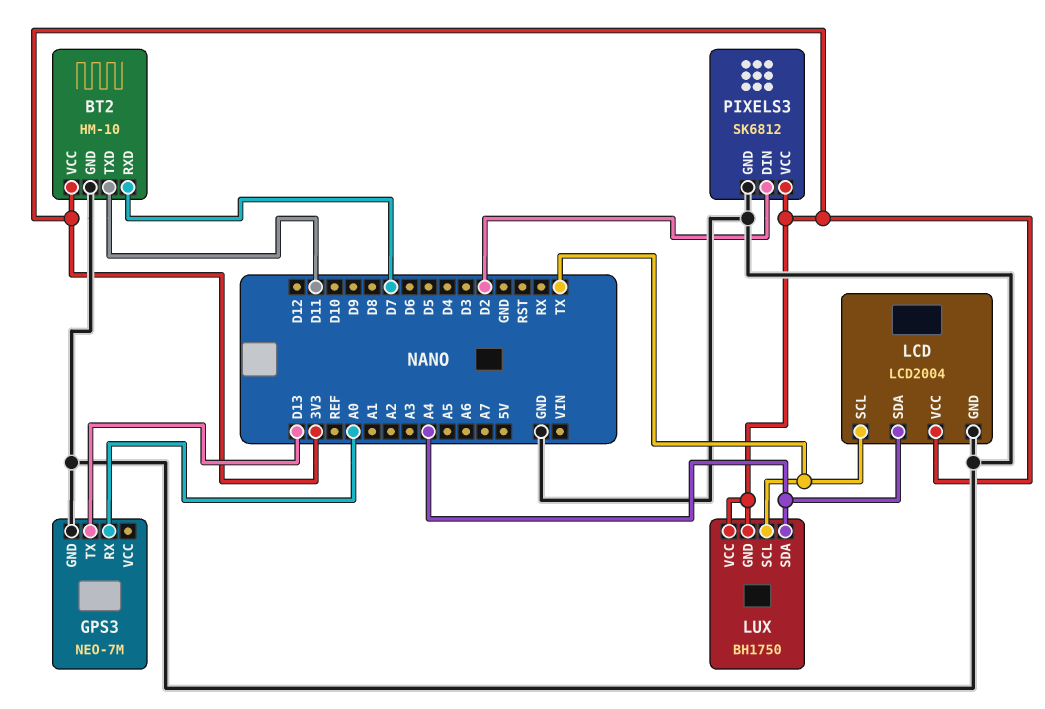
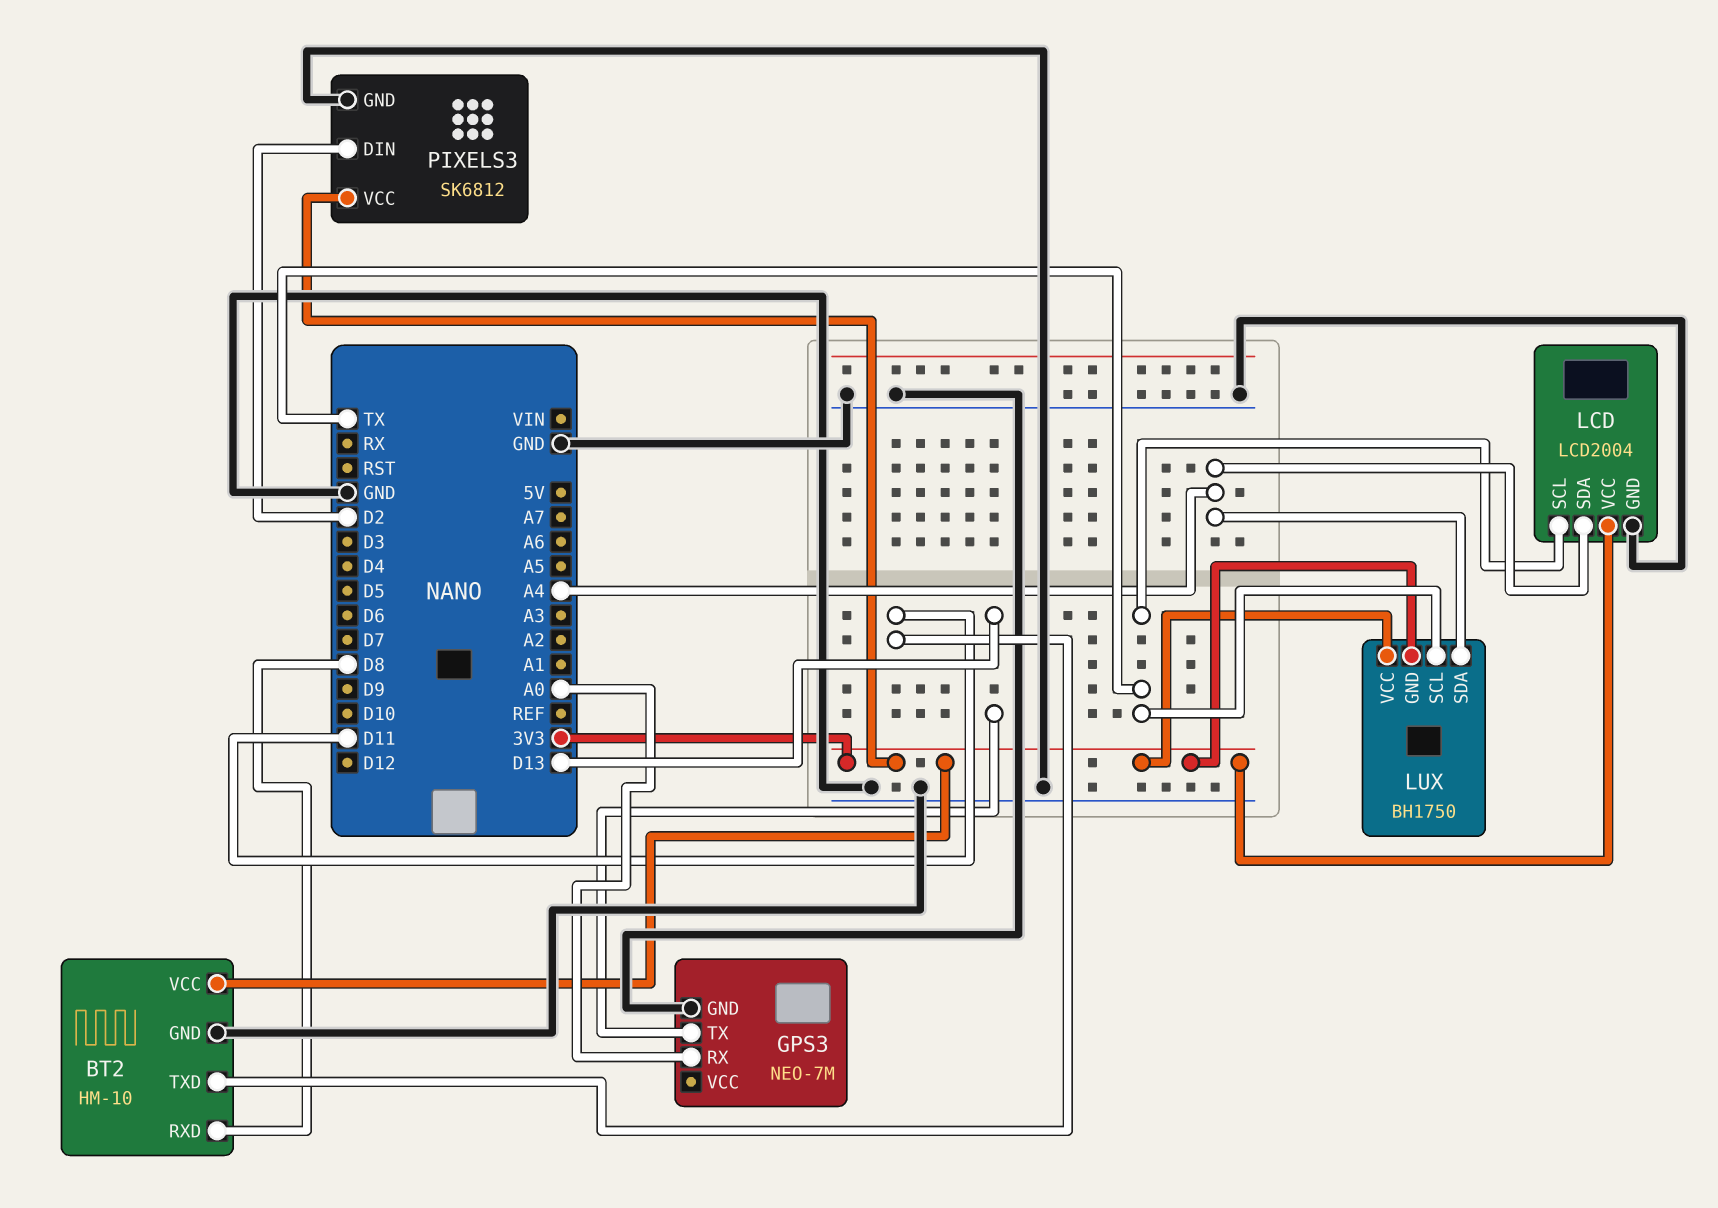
BT2 pin RXD: D7 -> D8

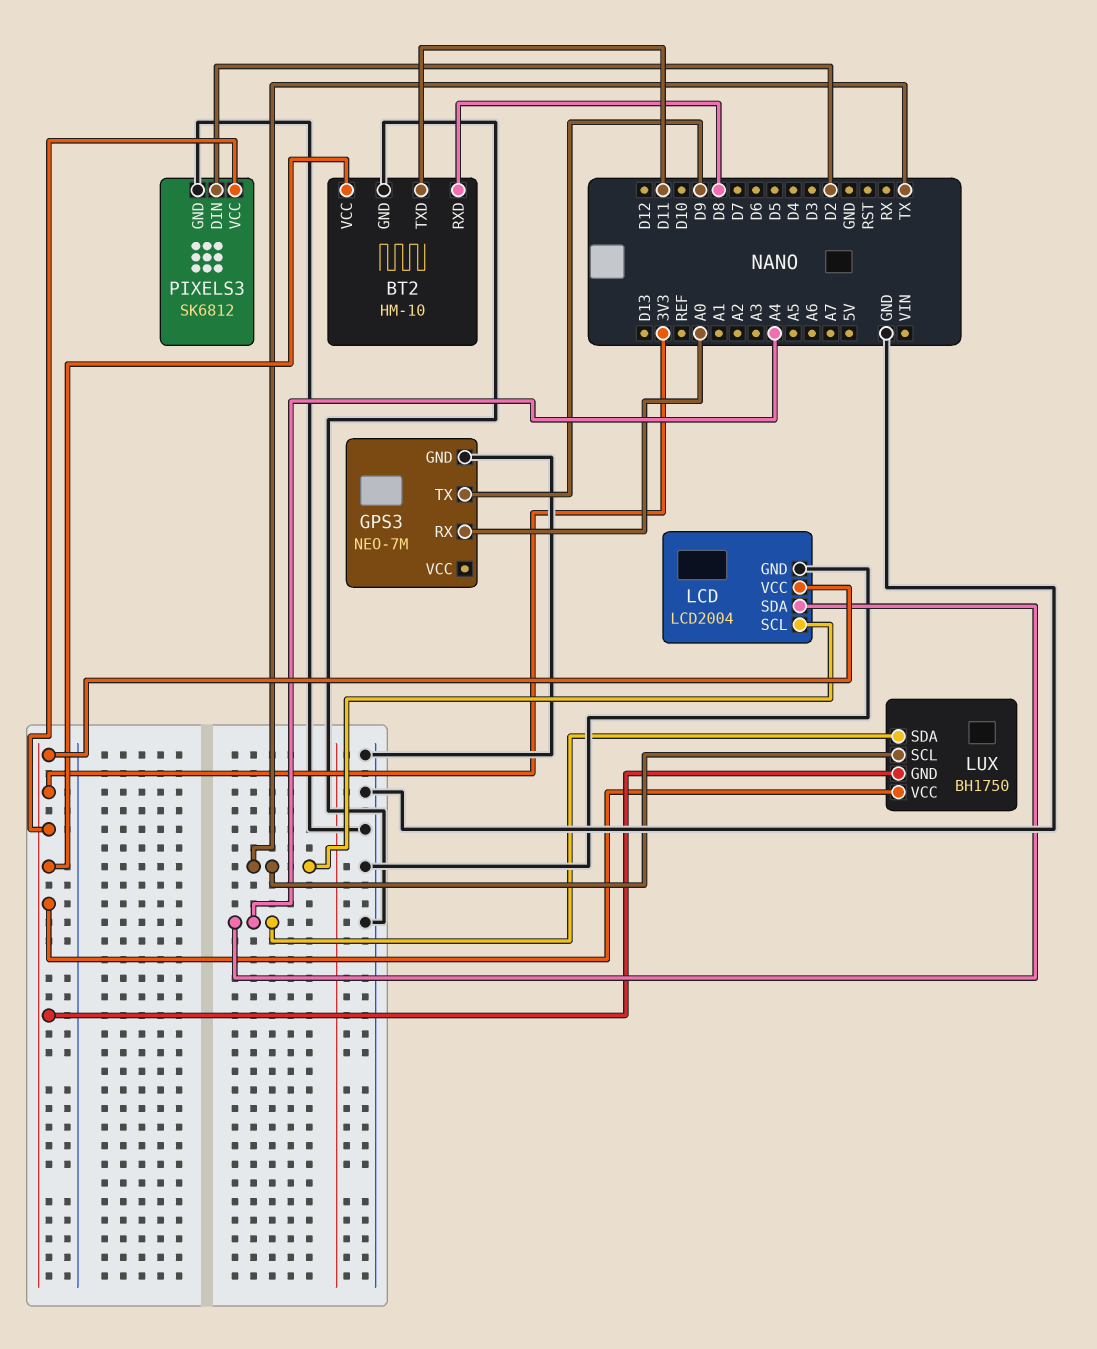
GPS3 pin TX: D13 -> D9

